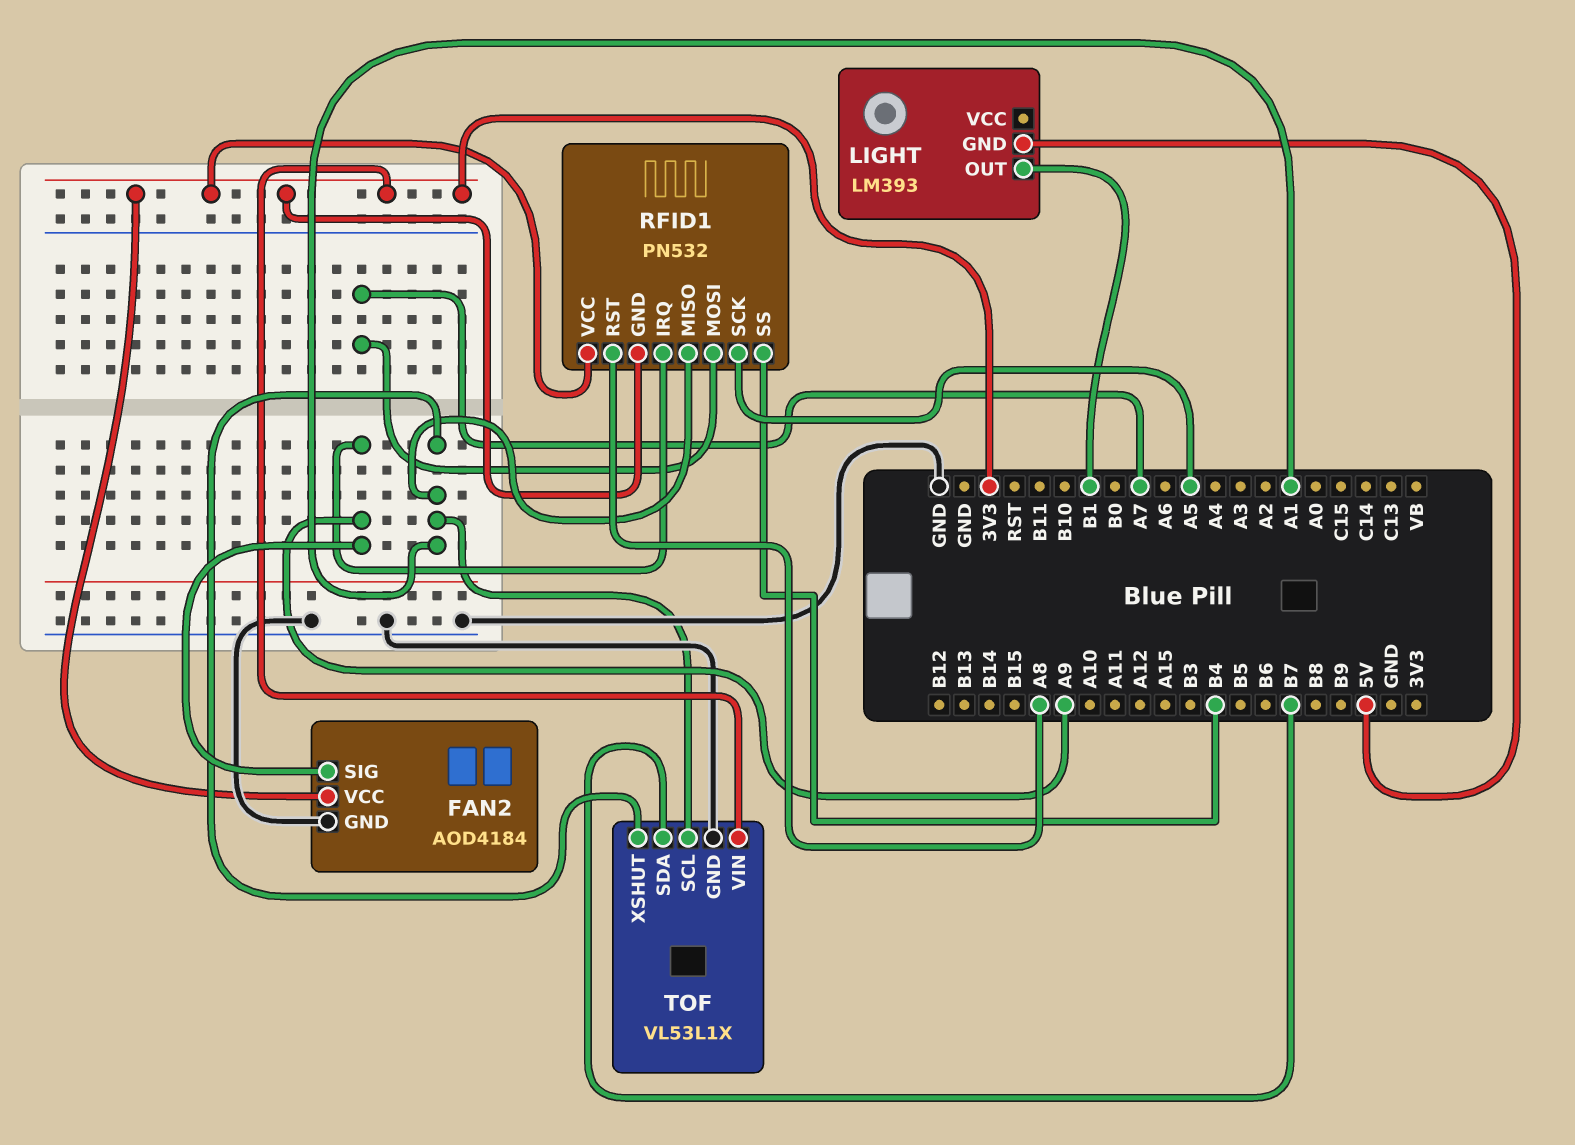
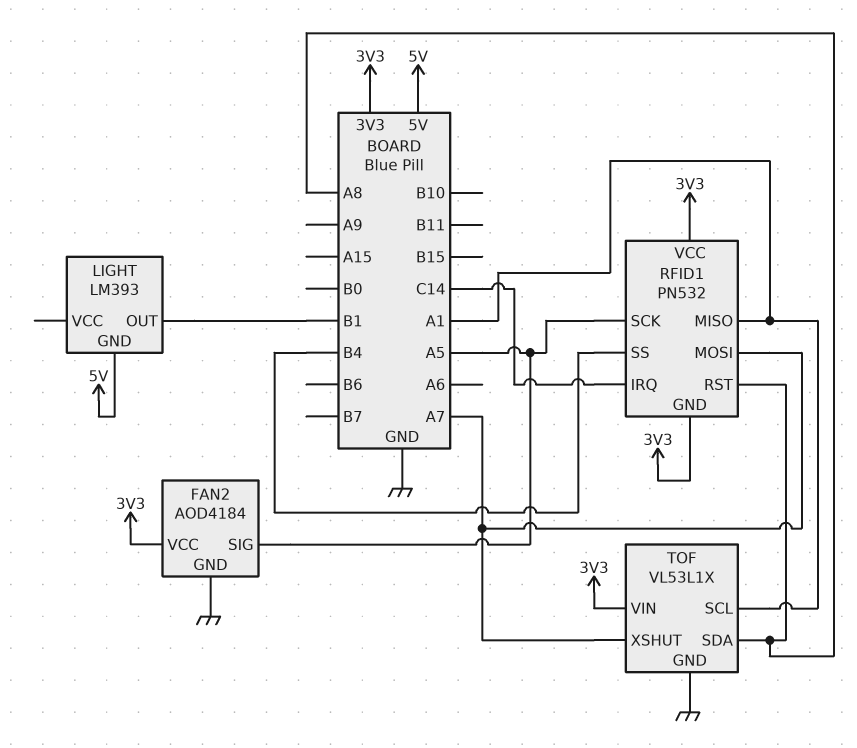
FAN2 pin SIG: A9 -> A5
RFID1 pin IRQ: A9 -> C14
TOF pin SDA: B7 -> A8
TOF pin XSHUT: A1 -> A7

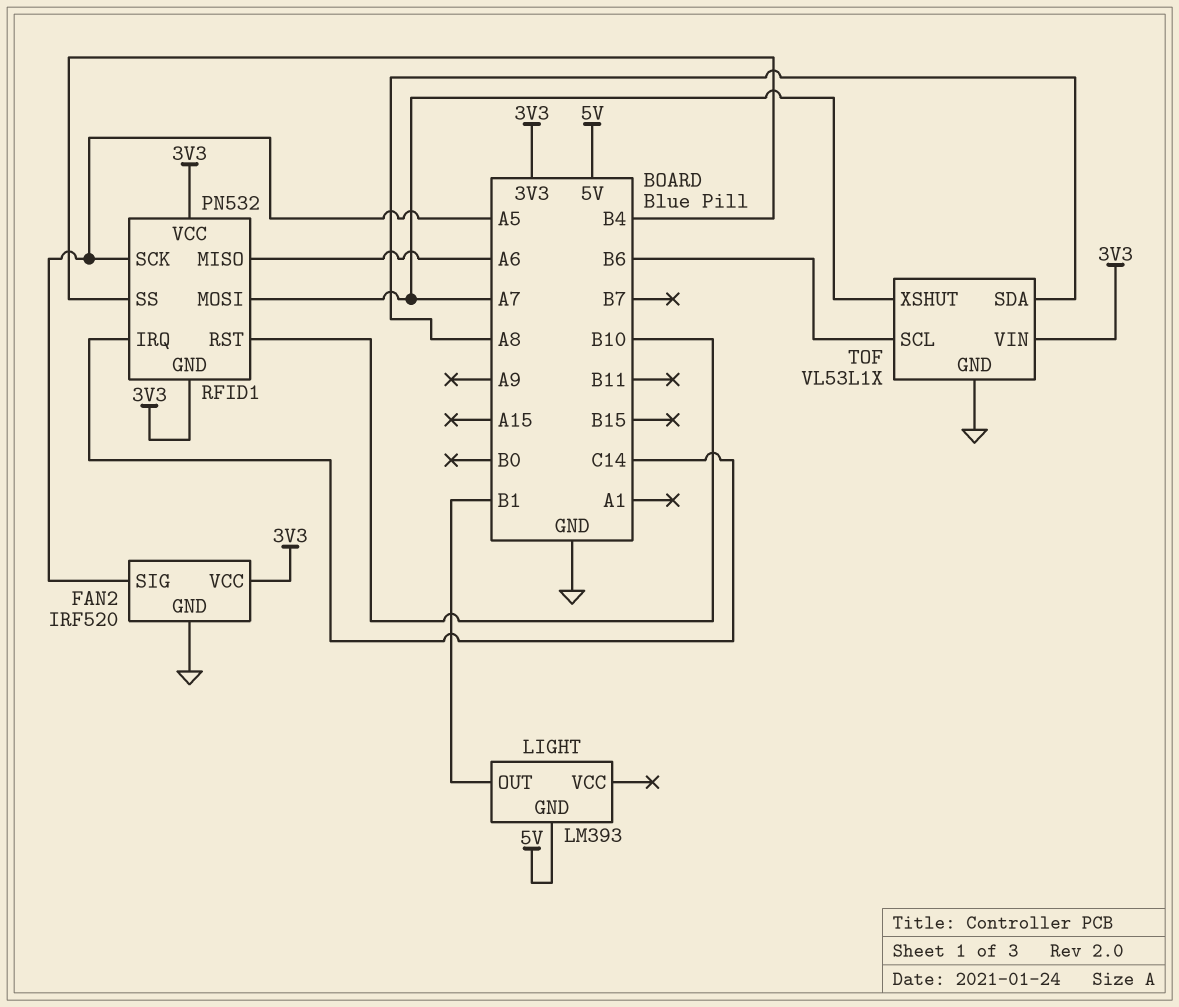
FAN2: AOD4184 -> IRF520
RFID1 pin MISO: A1 -> A6
RFID1 pin RST: A8 -> B10
TOF pin SCL: A1 -> B6

